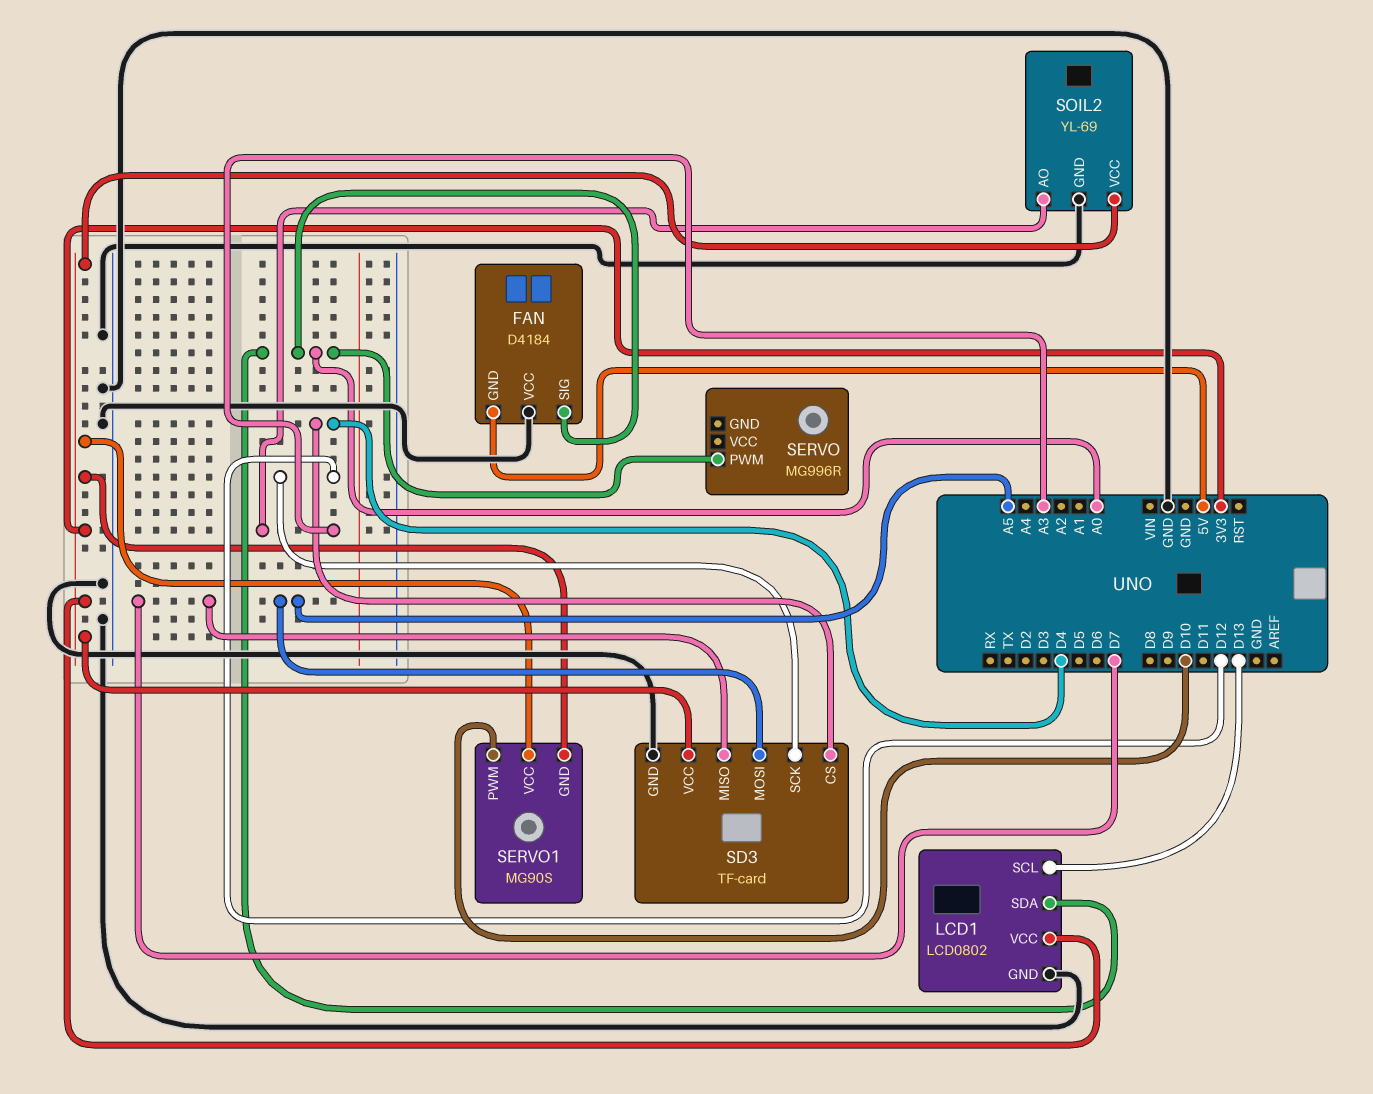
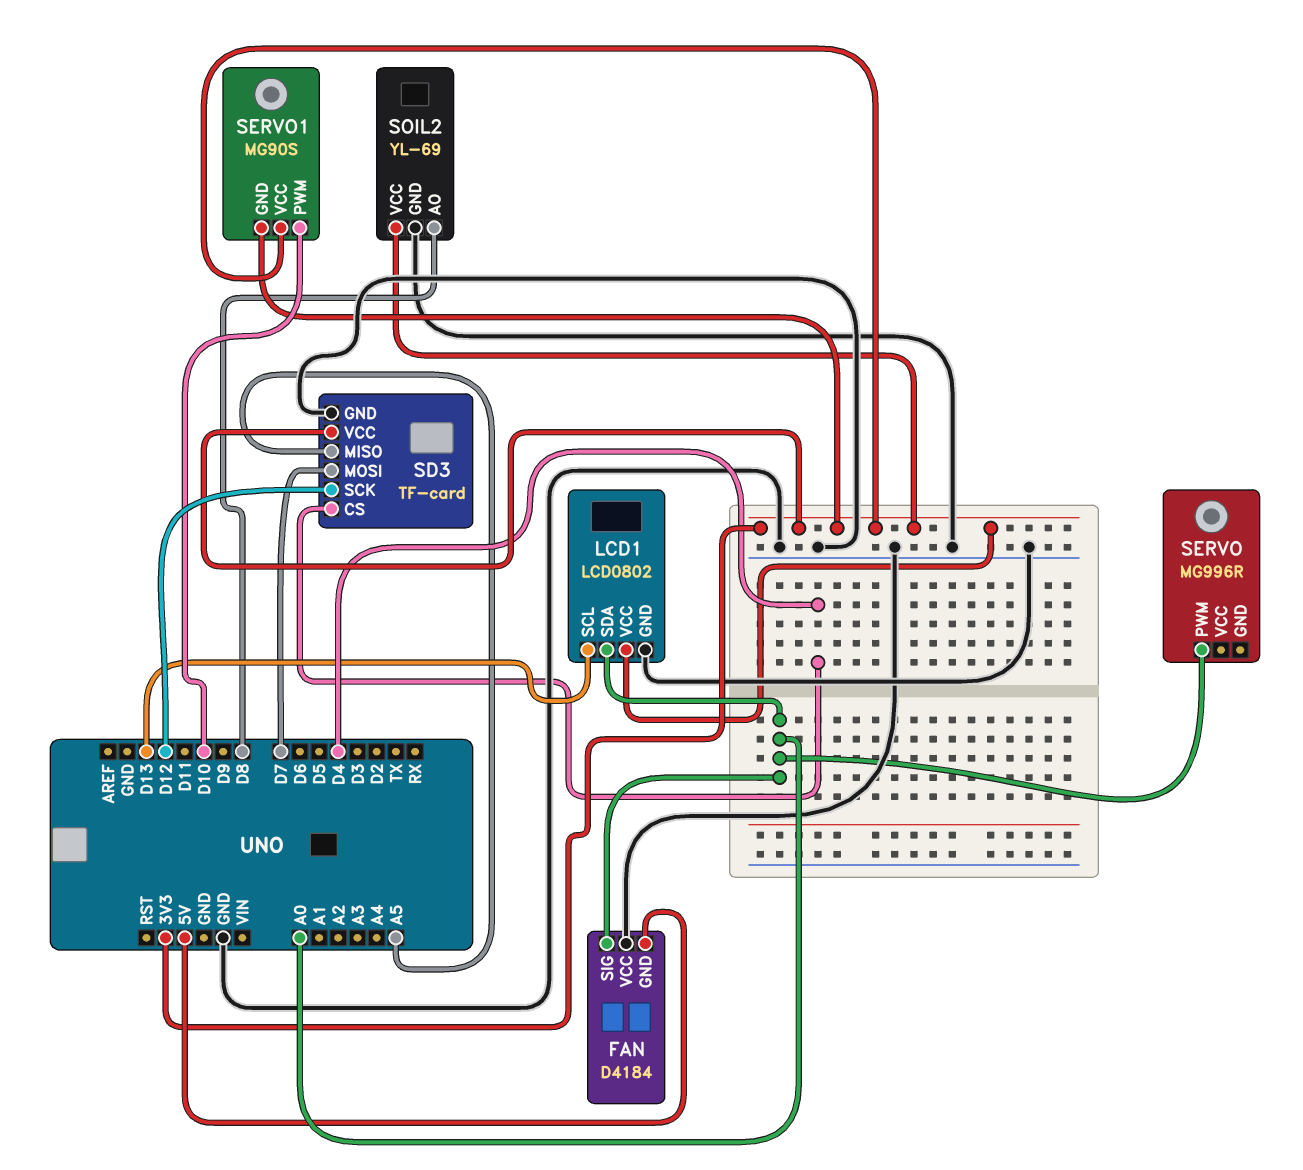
SD3 pin MISO: D7 -> A5
SD3 pin MOSI: A5 -> D7
SOIL2 pin AO: A3 -> D8

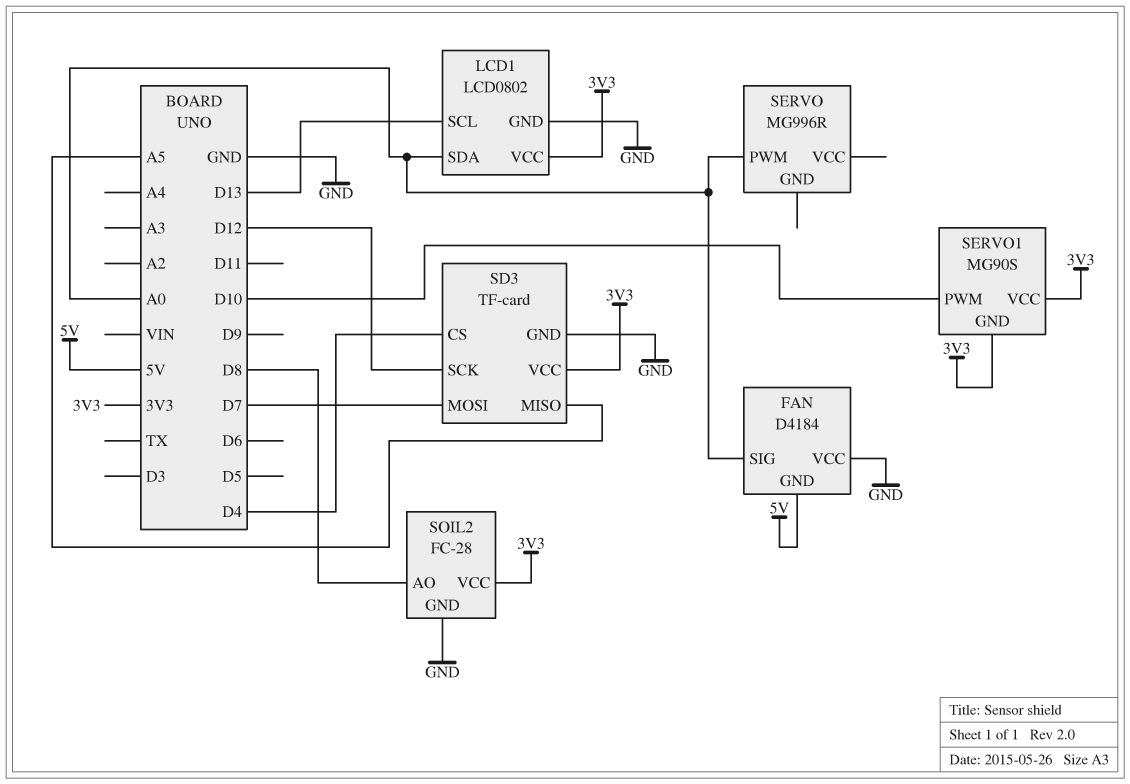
SOIL2: YL-69 -> FC-28

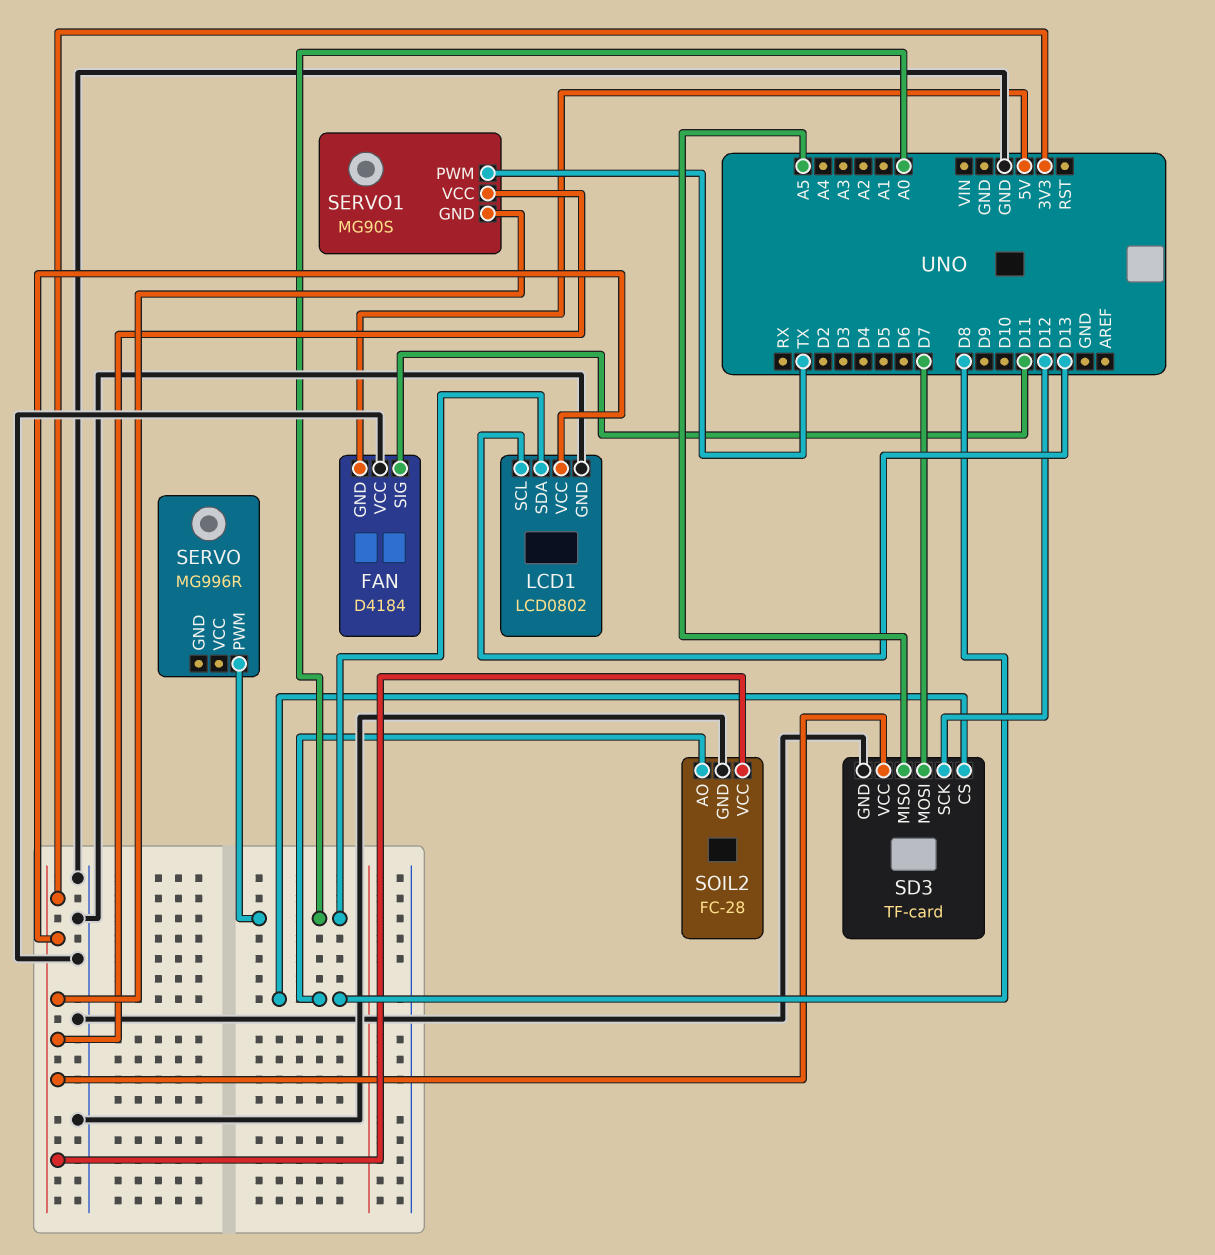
FAN pin SIG: A0 -> D11
SD3 pin CS: D4 -> D8
SERVO1 pin PWM: D10 -> TX

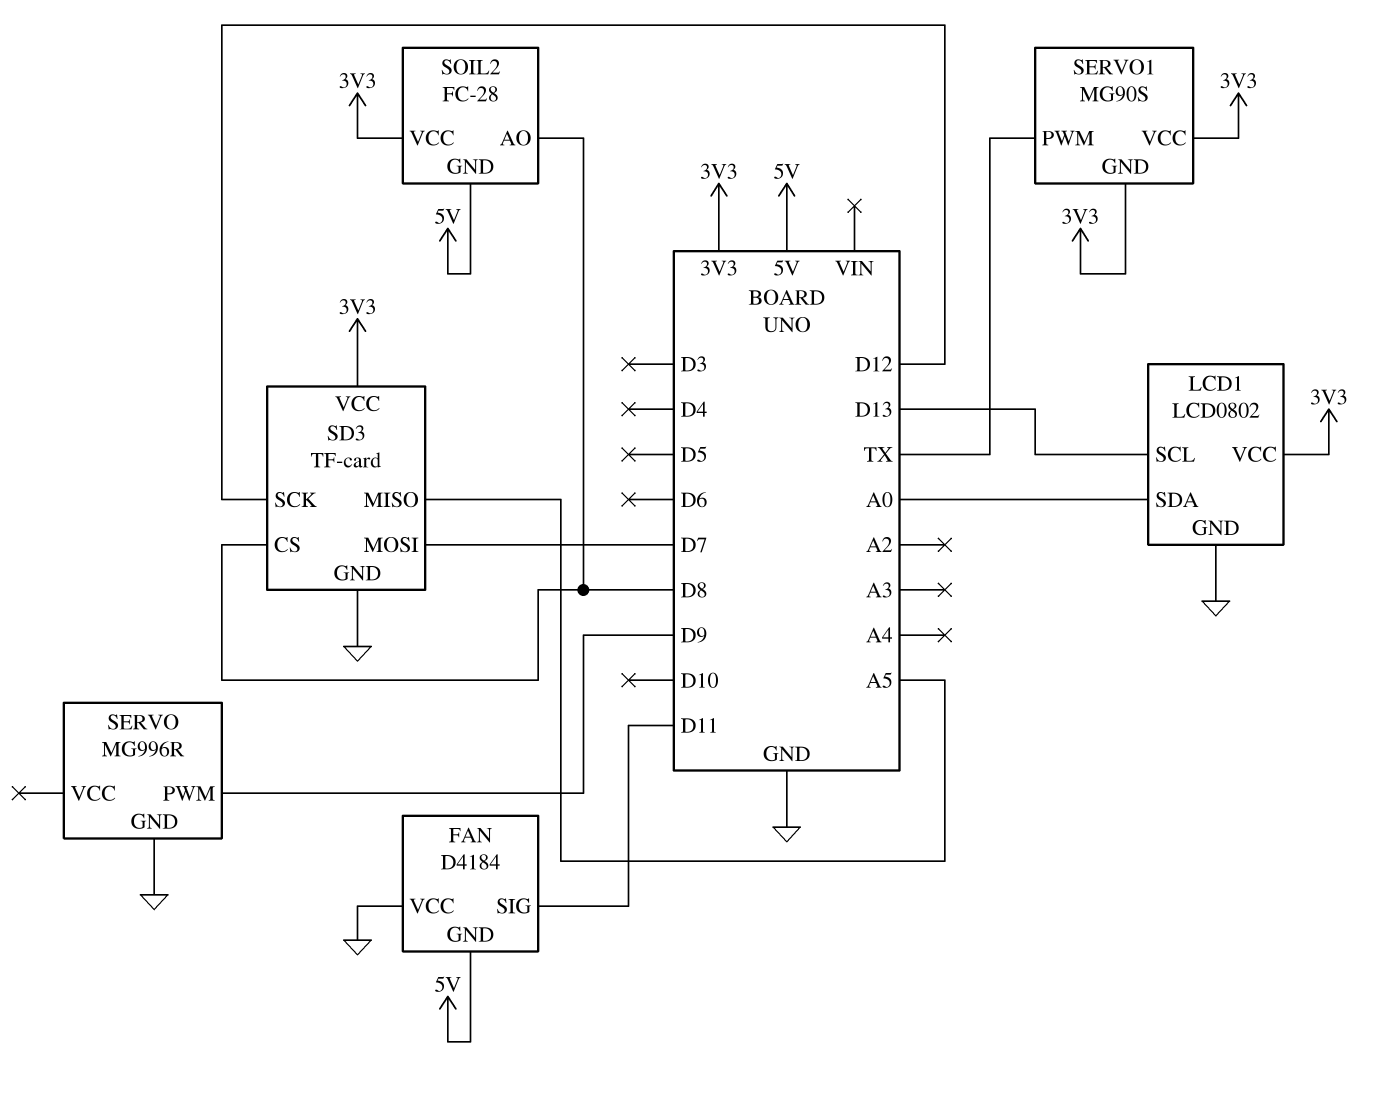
SERVO pin GND: none -> GND
SERVO pin PWM: A0 -> D9
SOIL2 pin GND: GND -> 5V

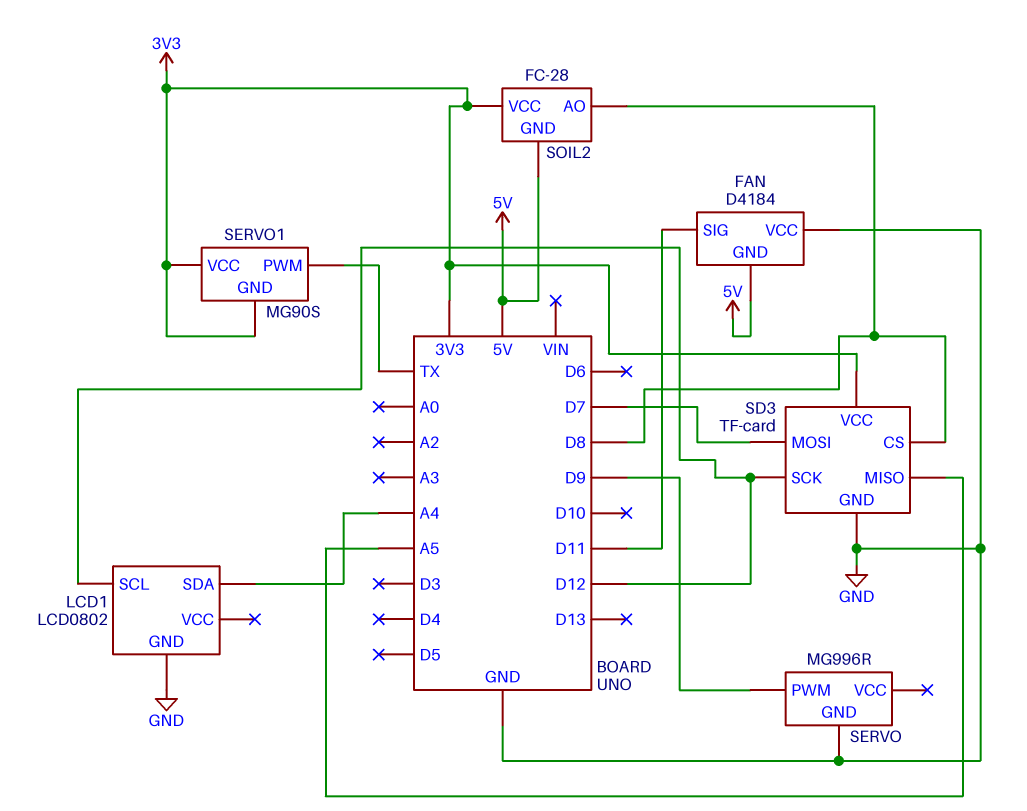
LCD1 pin SCL: D13 -> D12
LCD1 pin SDA: A0 -> A4
LCD1 pin VCC: 3V3 -> none

